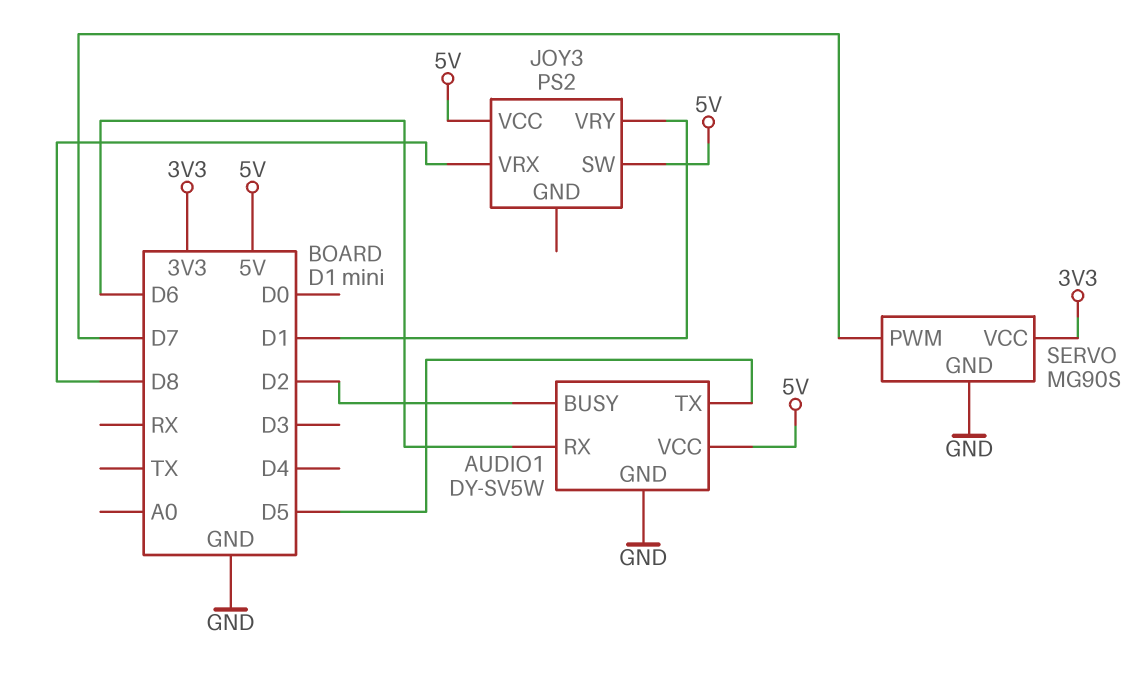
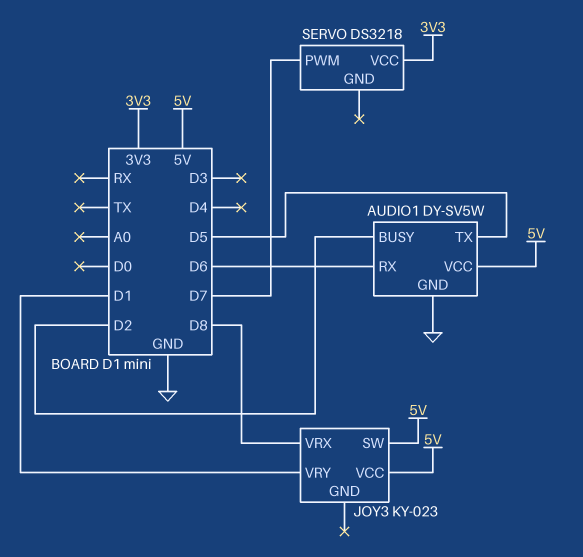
JOY3: PS2 -> KY-023
SERVO: MG90S -> DS3218
SERVO pin GND: GND -> none

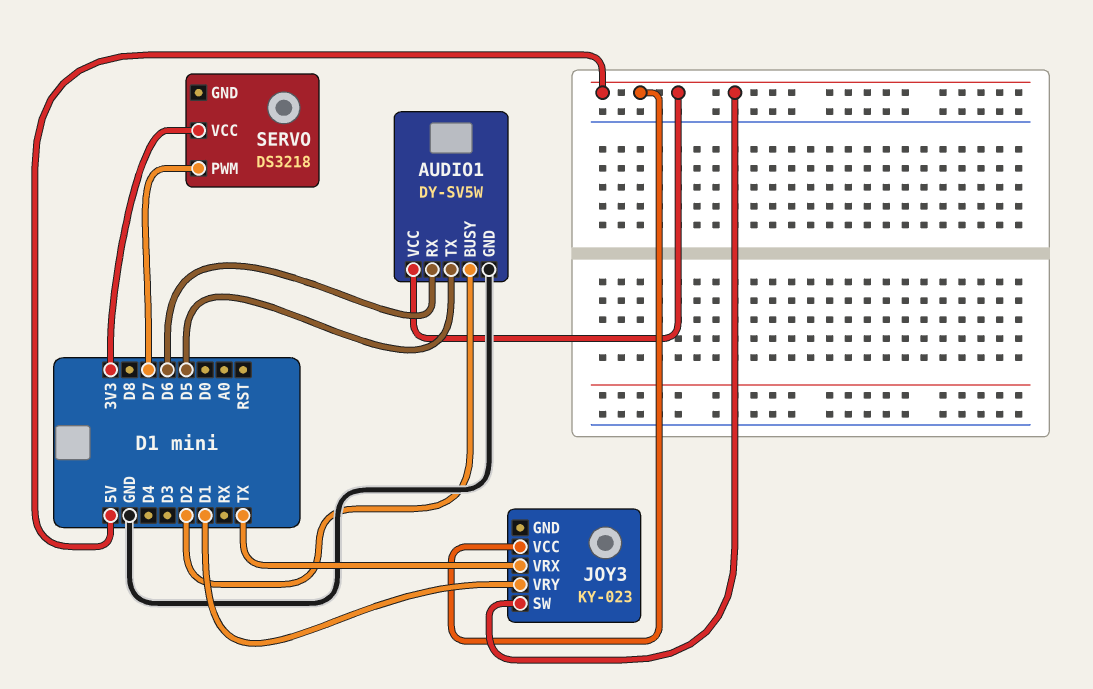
JOY3 pin VRX: D8 -> TX

